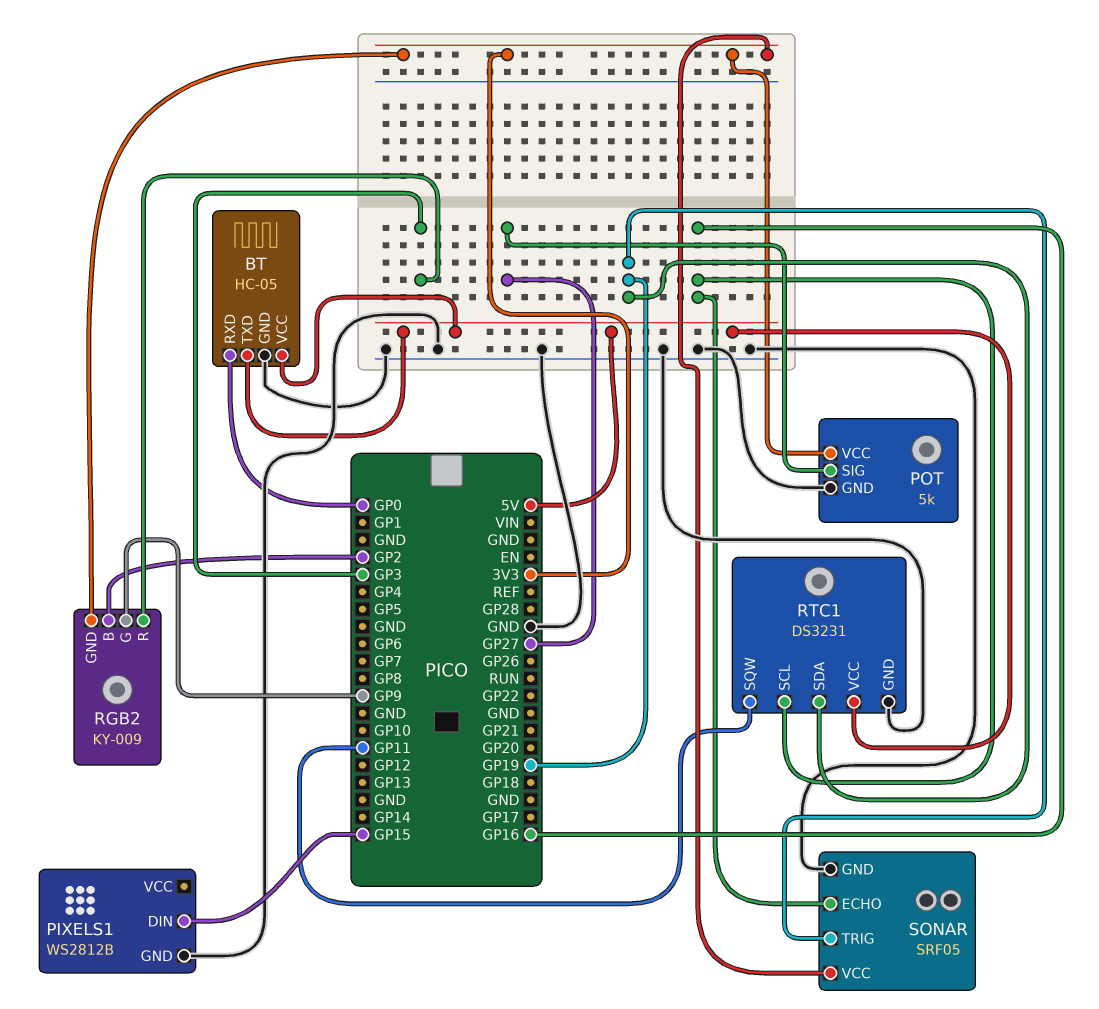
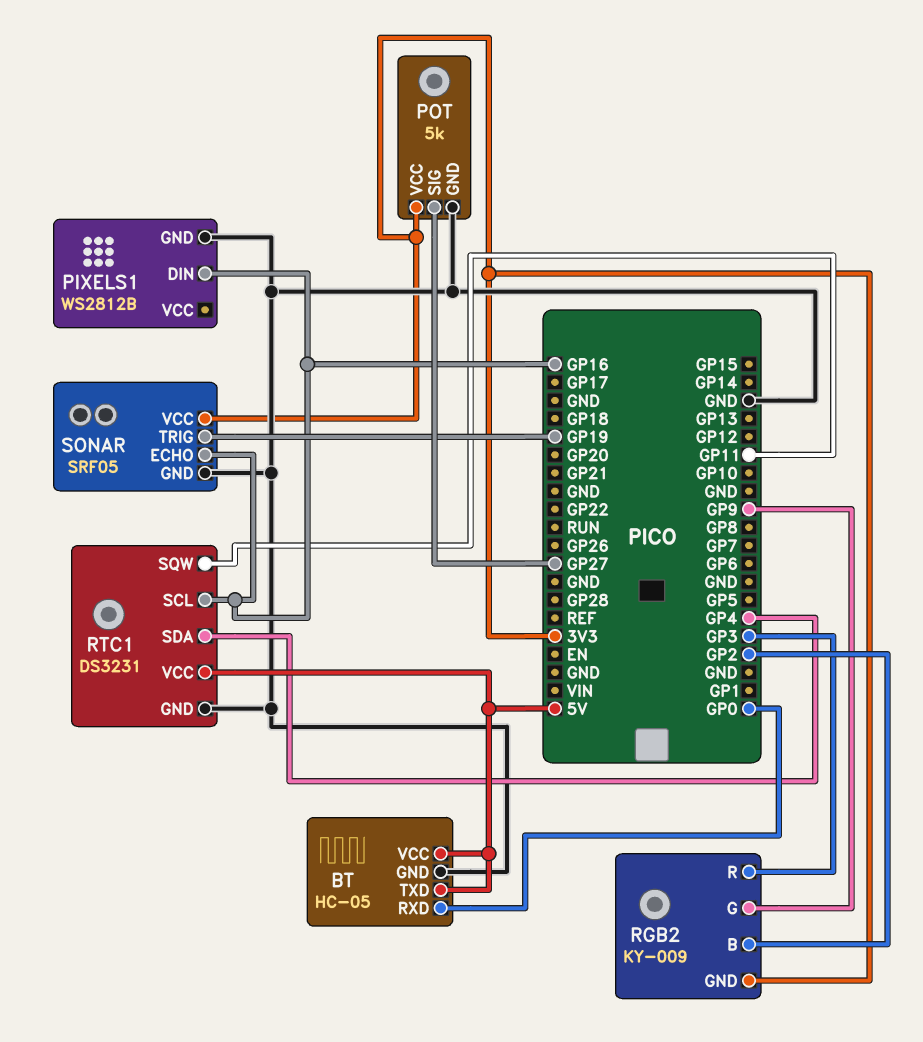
PIXELS1 pin DIN: GP15 -> GP16
RTC1 pin SDA: GP19 -> GP4

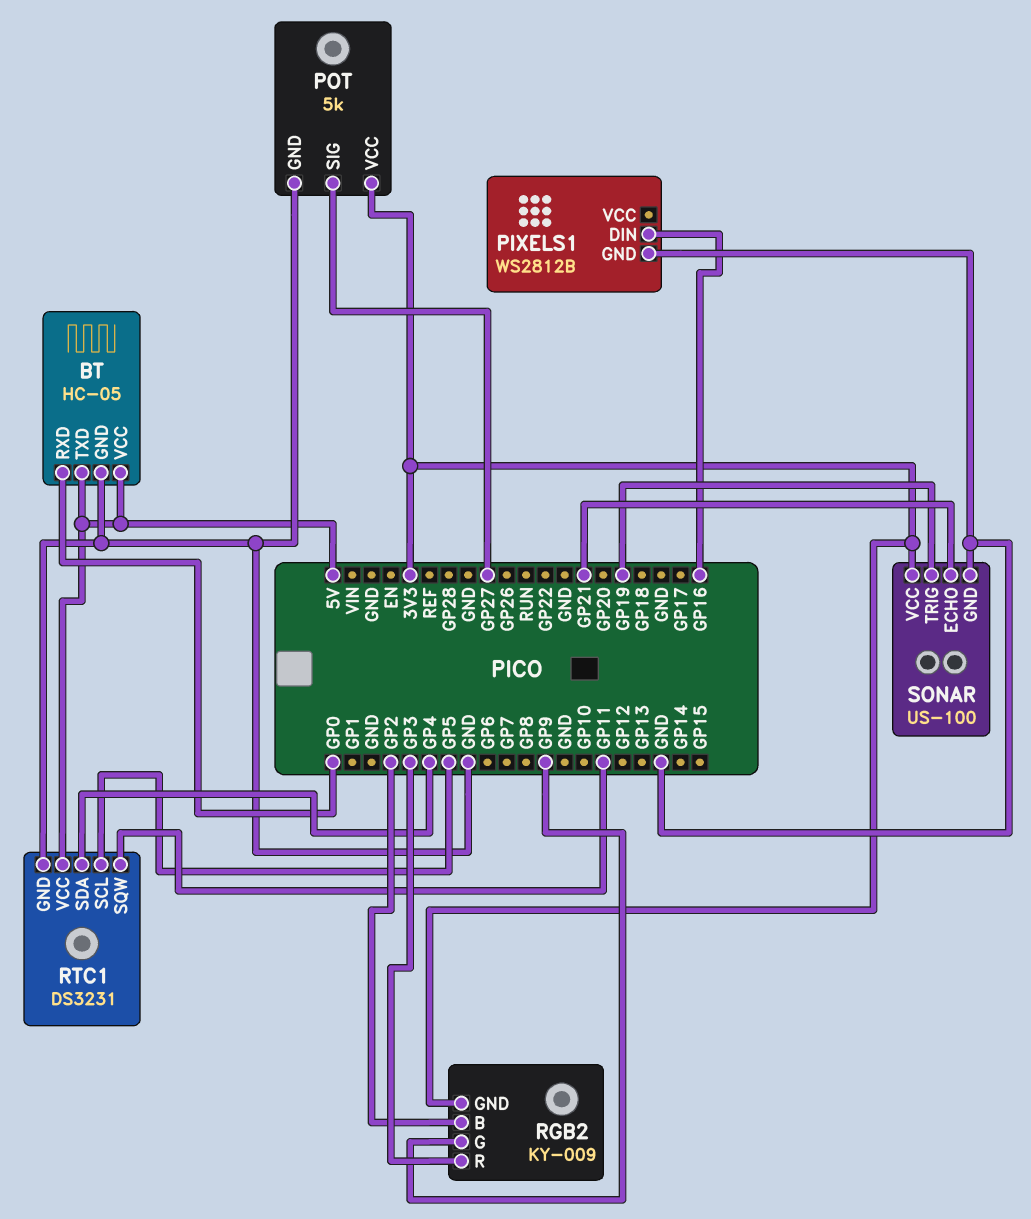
RTC1 pin SCL: GP16 -> GP5
SONAR: SRF05 -> US-100
SONAR pin ECHO: GP16 -> GP21

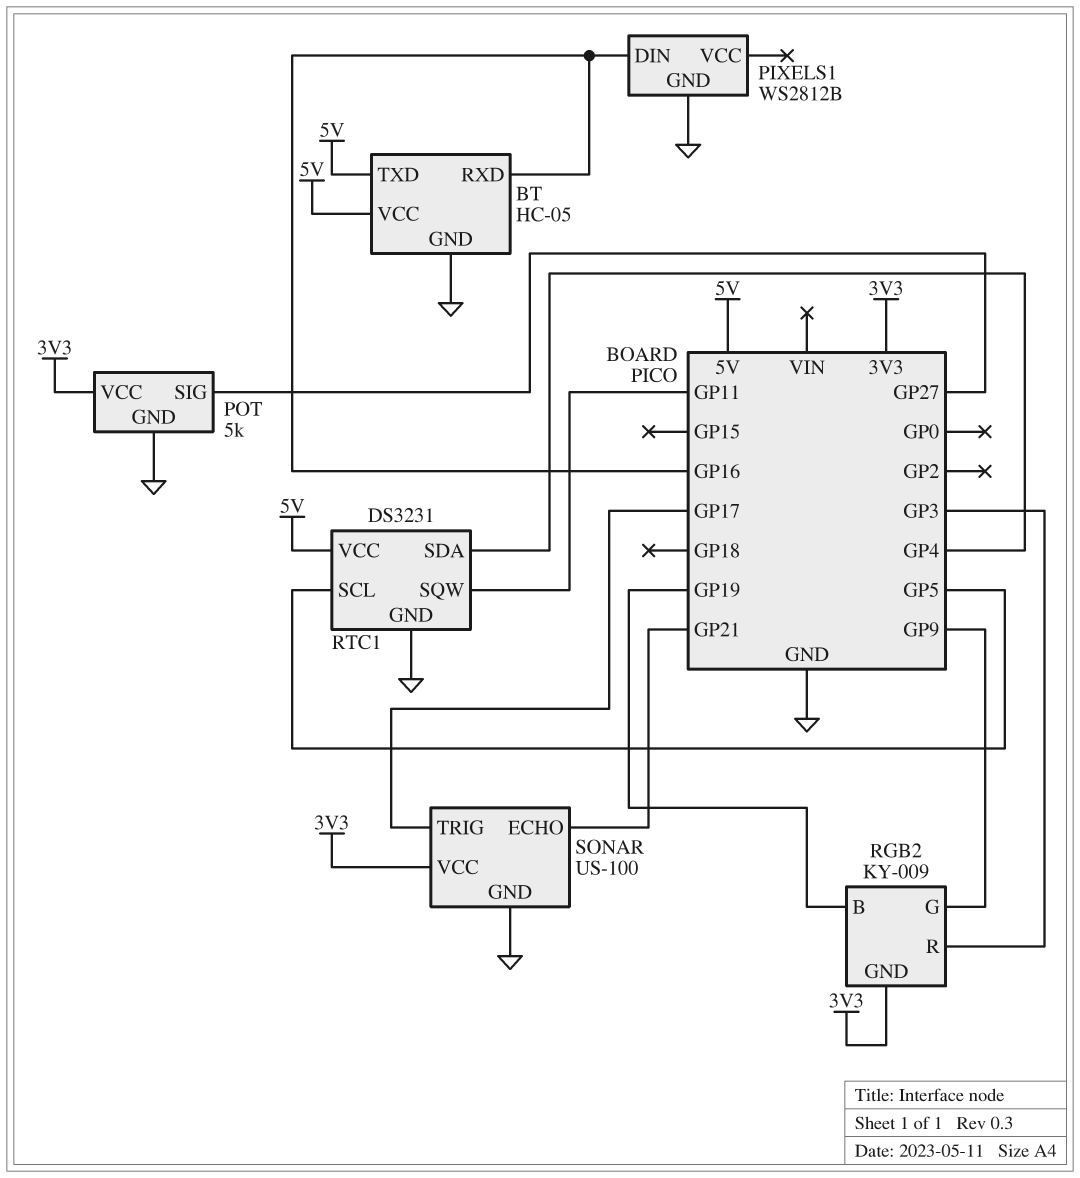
BT pin RXD: GP0 -> GP16
RGB2 pin B: GP2 -> GP19
SONAR pin TRIG: GP19 -> GP17

